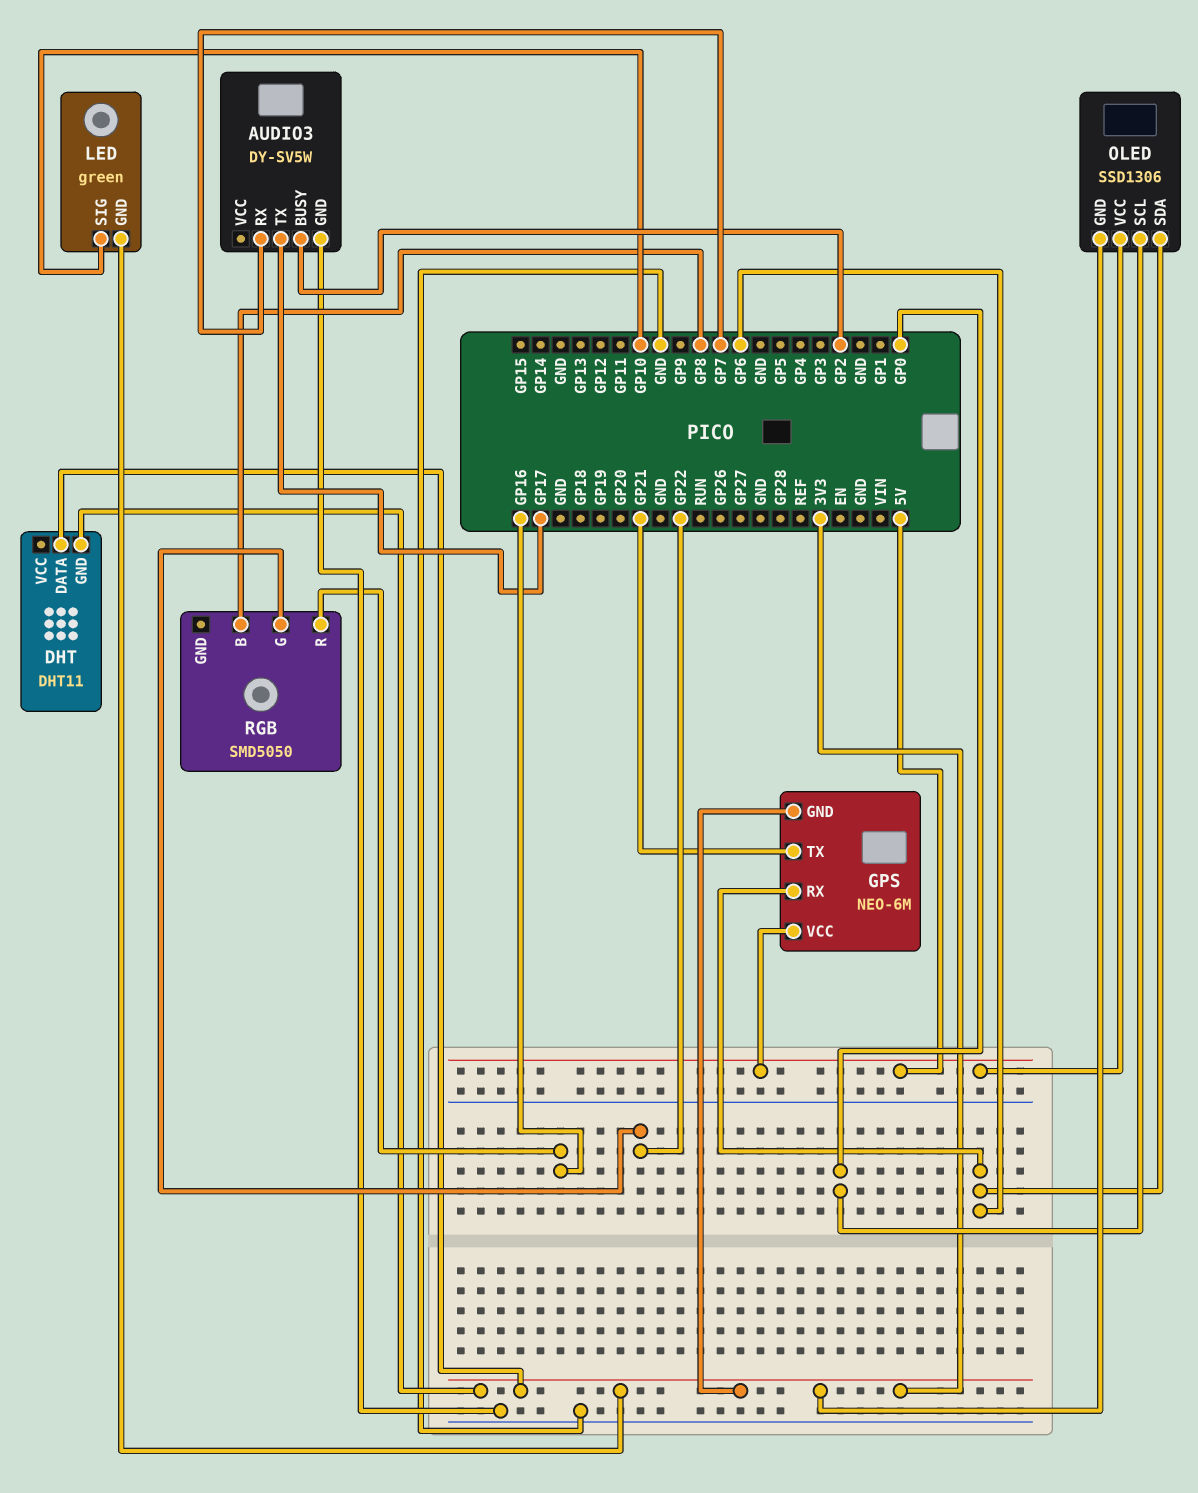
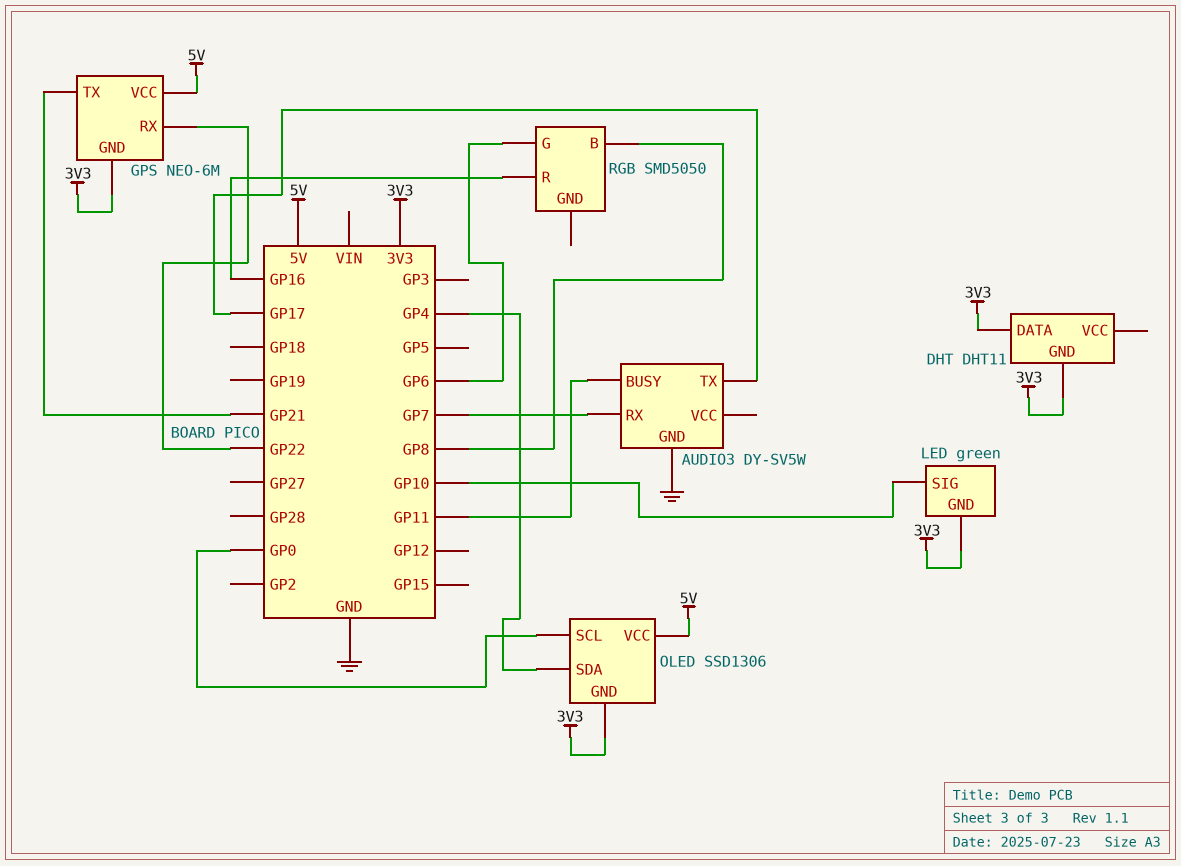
AUDIO3 pin BUSY: GP2 -> GP11
GPS pin RX: GP6 -> GP22
OLED pin SDA: GP6 -> GP4
RGB pin G: GP22 -> GP6

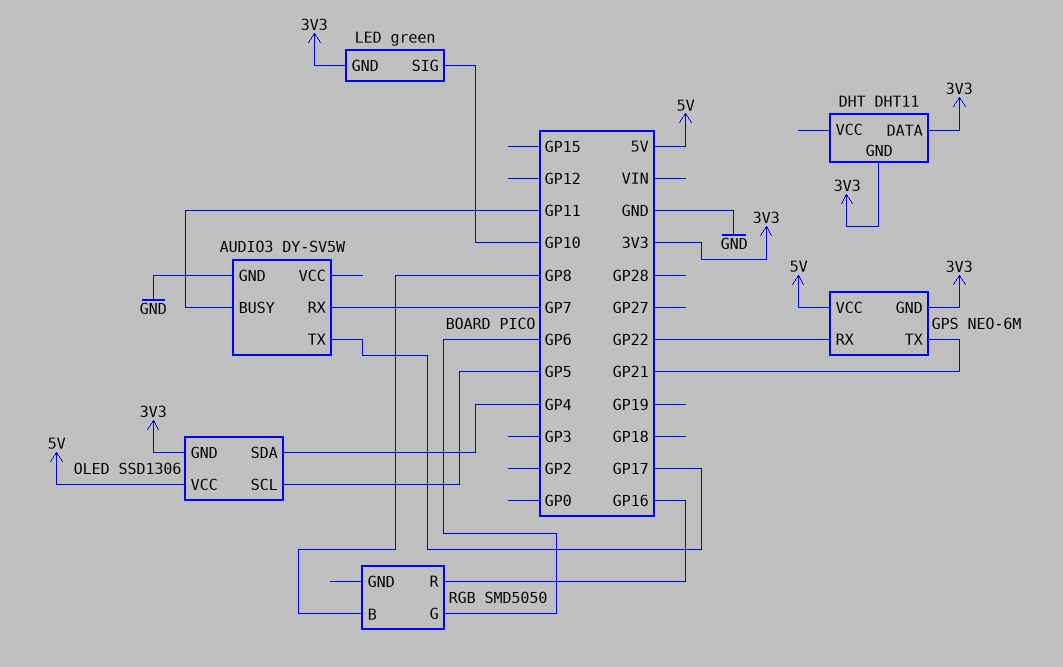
OLED pin SCL: GP0 -> GP5

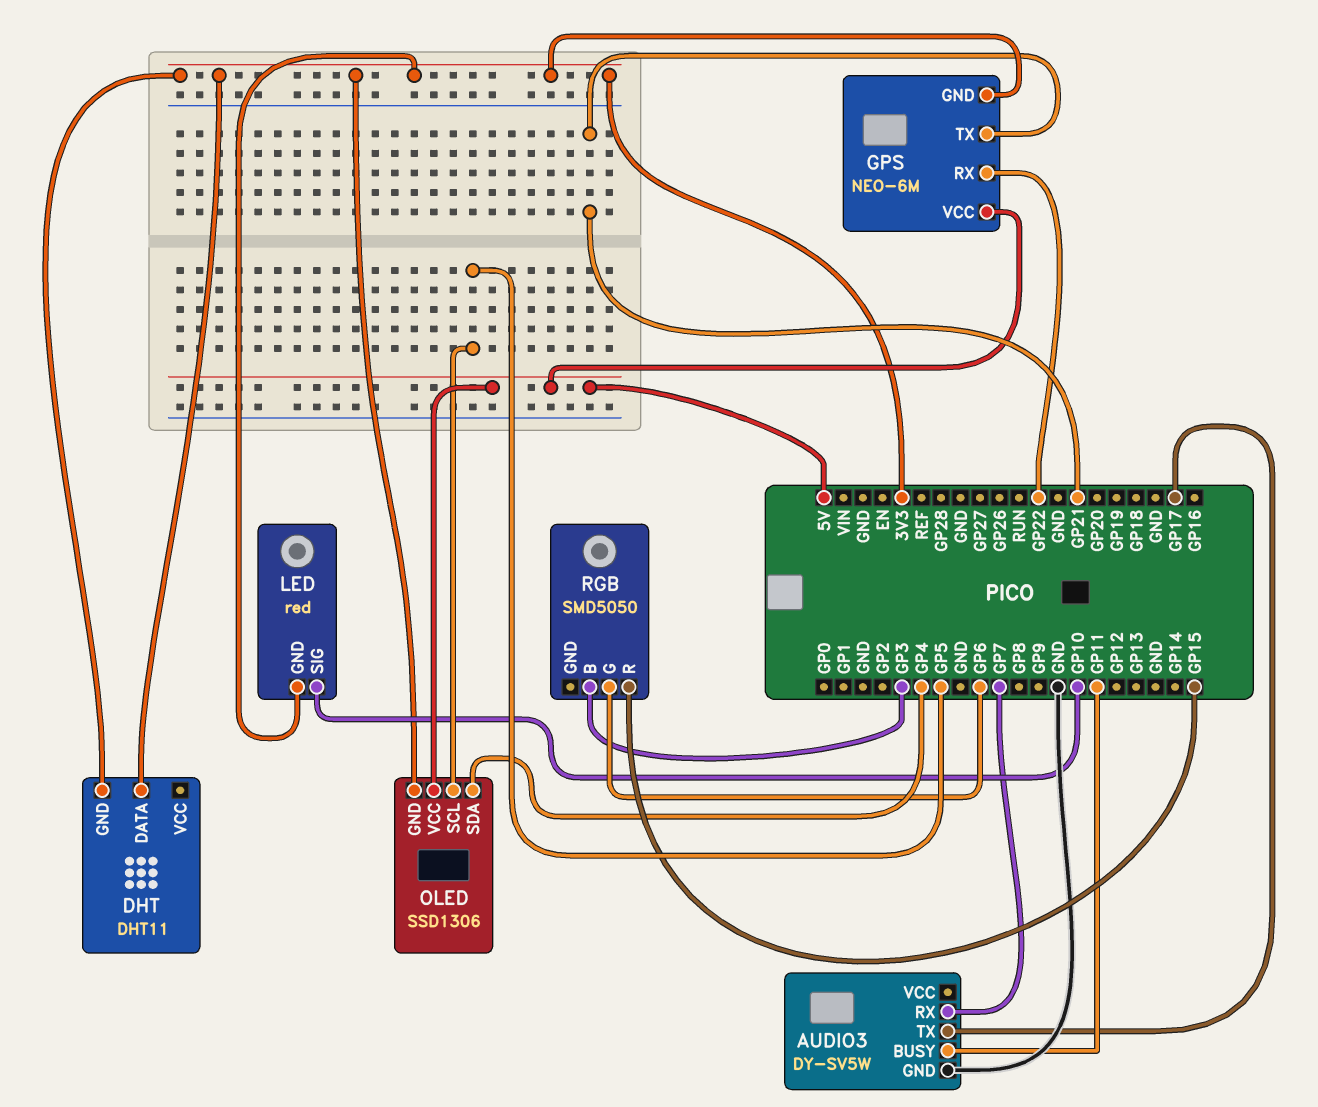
LED: green -> red
RGB pin B: GP8 -> GP3
RGB pin R: GP16 -> GP15

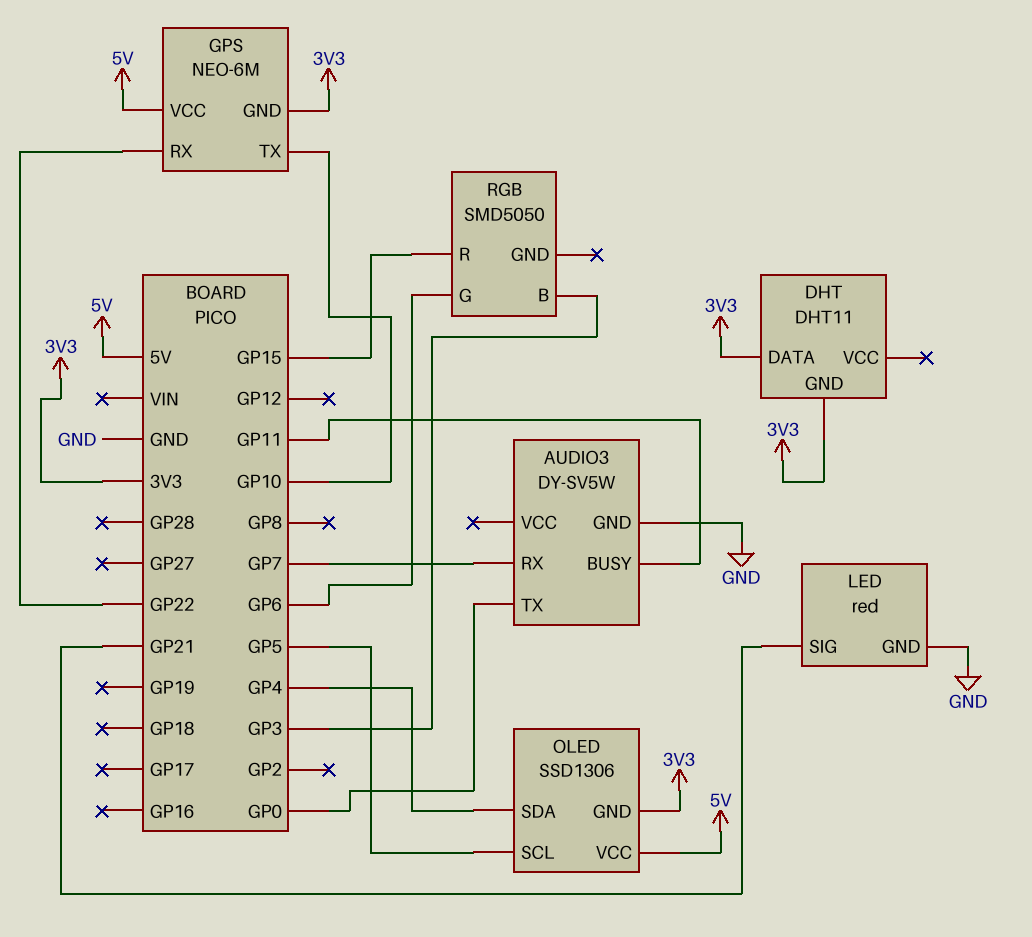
AUDIO3 pin TX: GP17 -> GP0
GPS pin TX: GP21 -> GP10
LED pin GND: 3V3 -> GND
LED pin SIG: GP10 -> GP21

